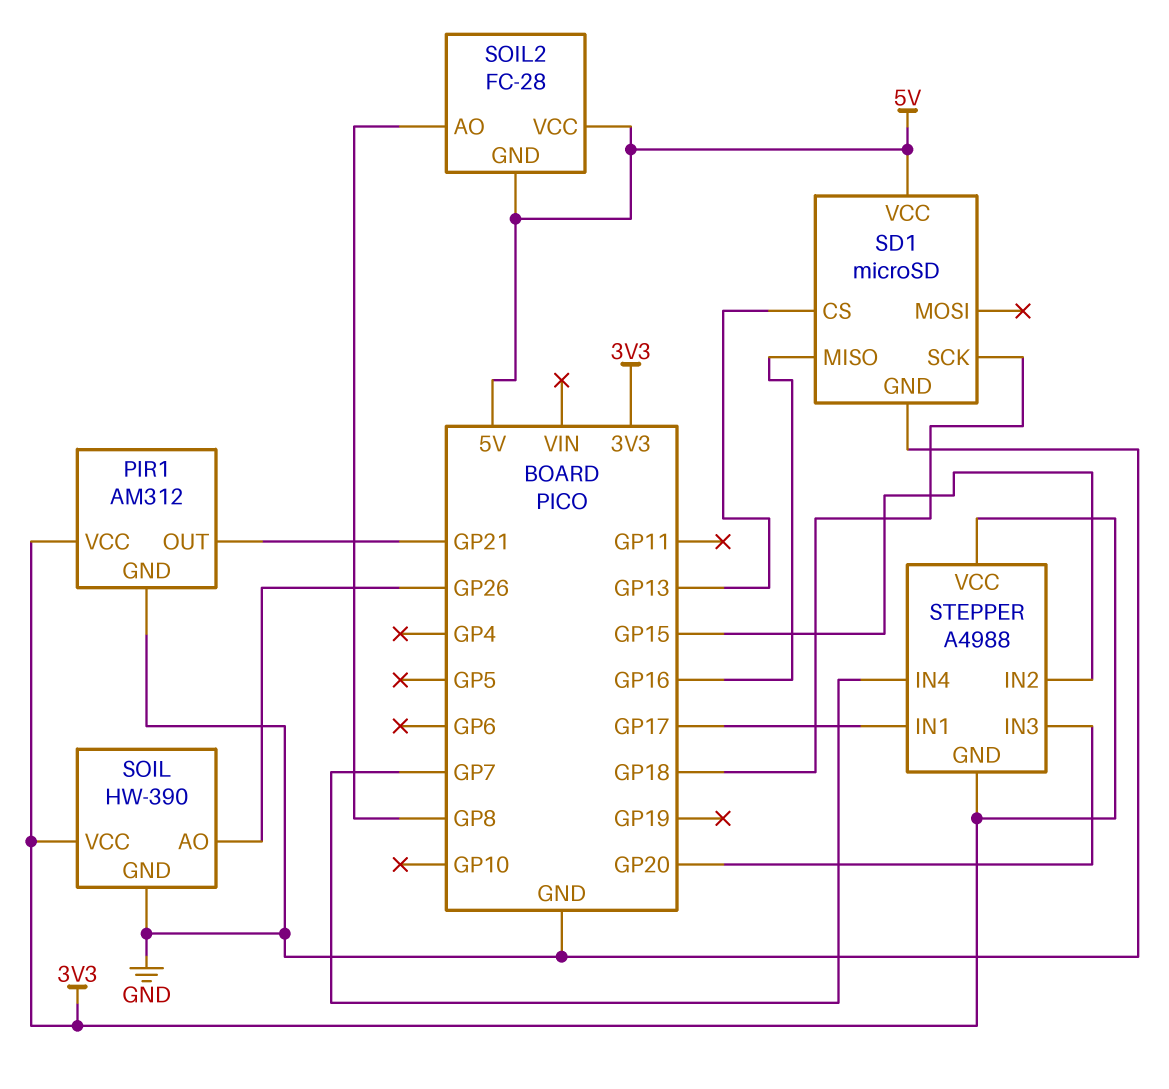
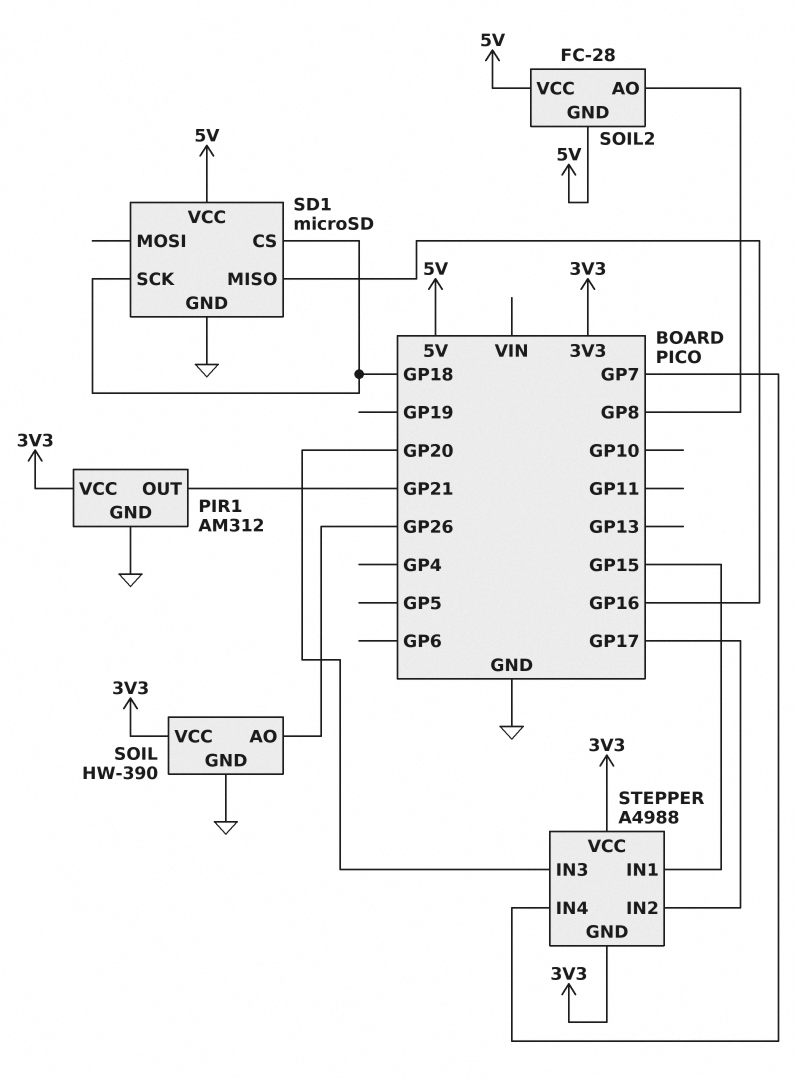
SD1 pin CS: GP13 -> GP18
STEPPER pin IN1: GP17 -> GP15
STEPPER pin IN2: GP15 -> GP17

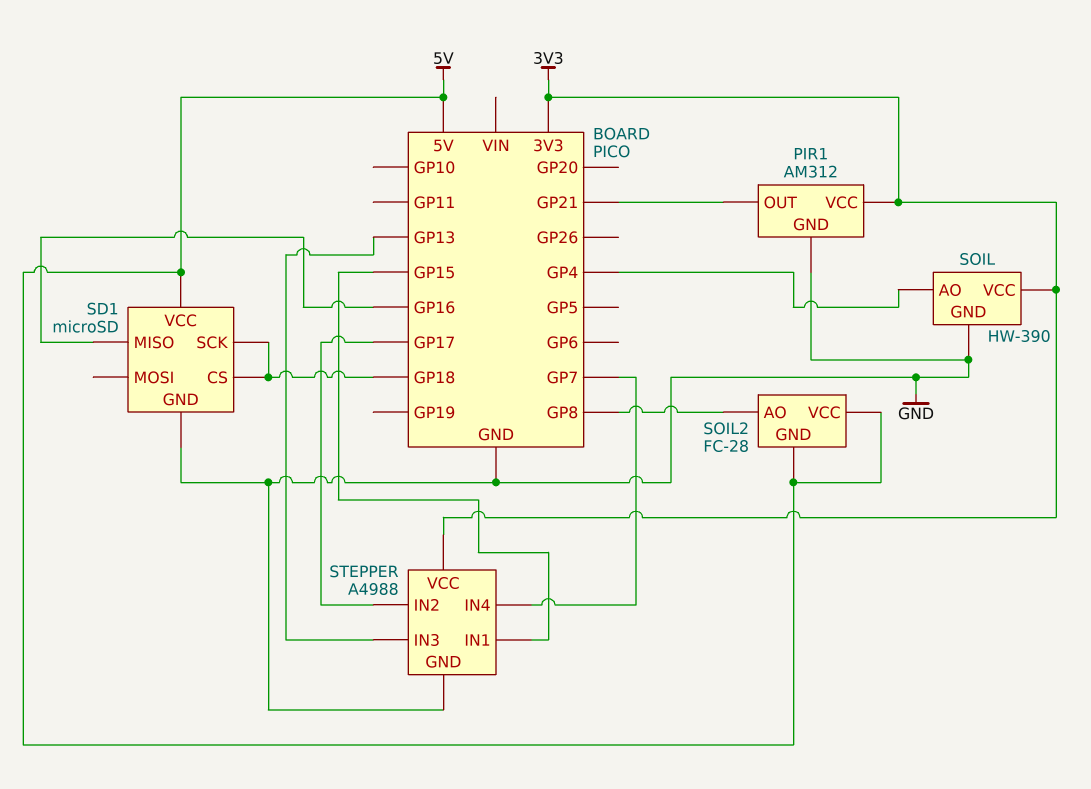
SOIL pin AO: GP26 -> GP4
STEPPER pin GND: 3V3 -> GND
STEPPER pin IN3: GP20 -> GP13

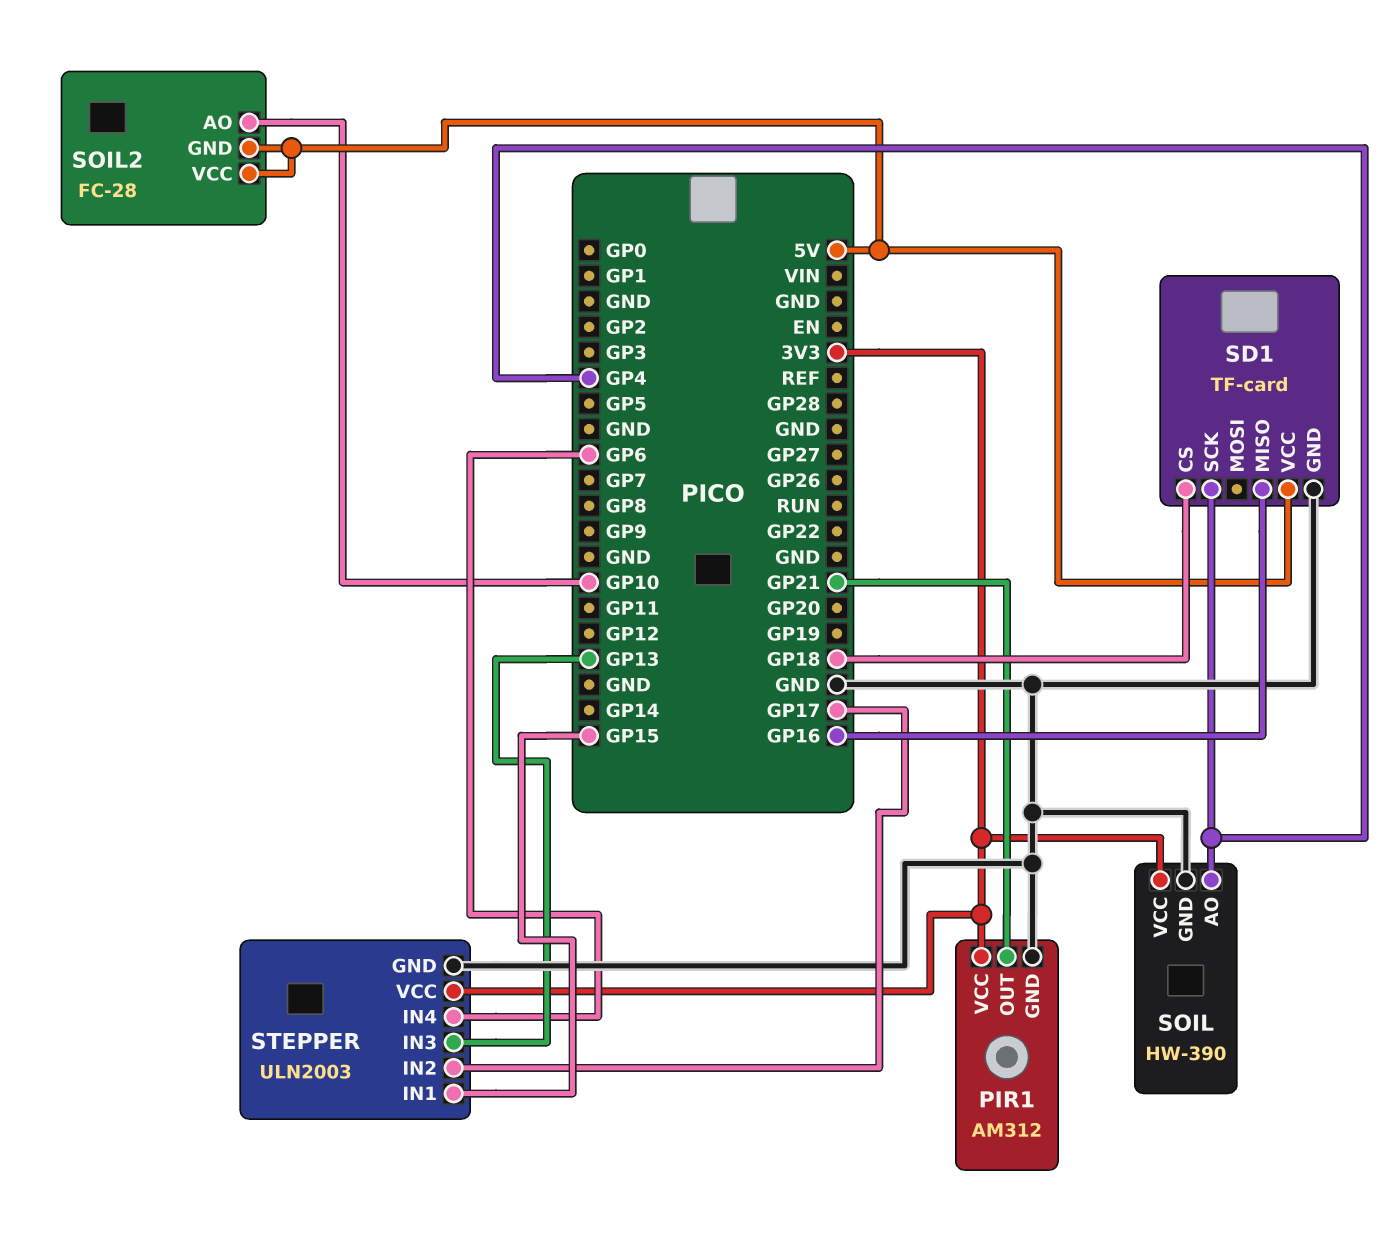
SD1: microSD -> TF-card
SD1 pin SCK: GP18 -> GP4
SOIL2 pin AO: GP8 -> GP10
STEPPER: A4988 -> ULN2003
STEPPER pin IN4: GP7 -> GP6

